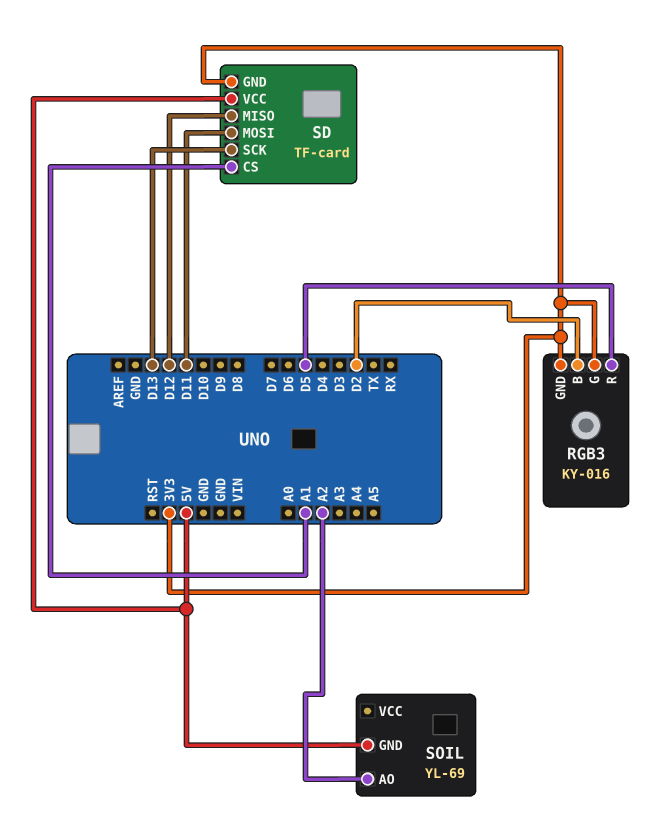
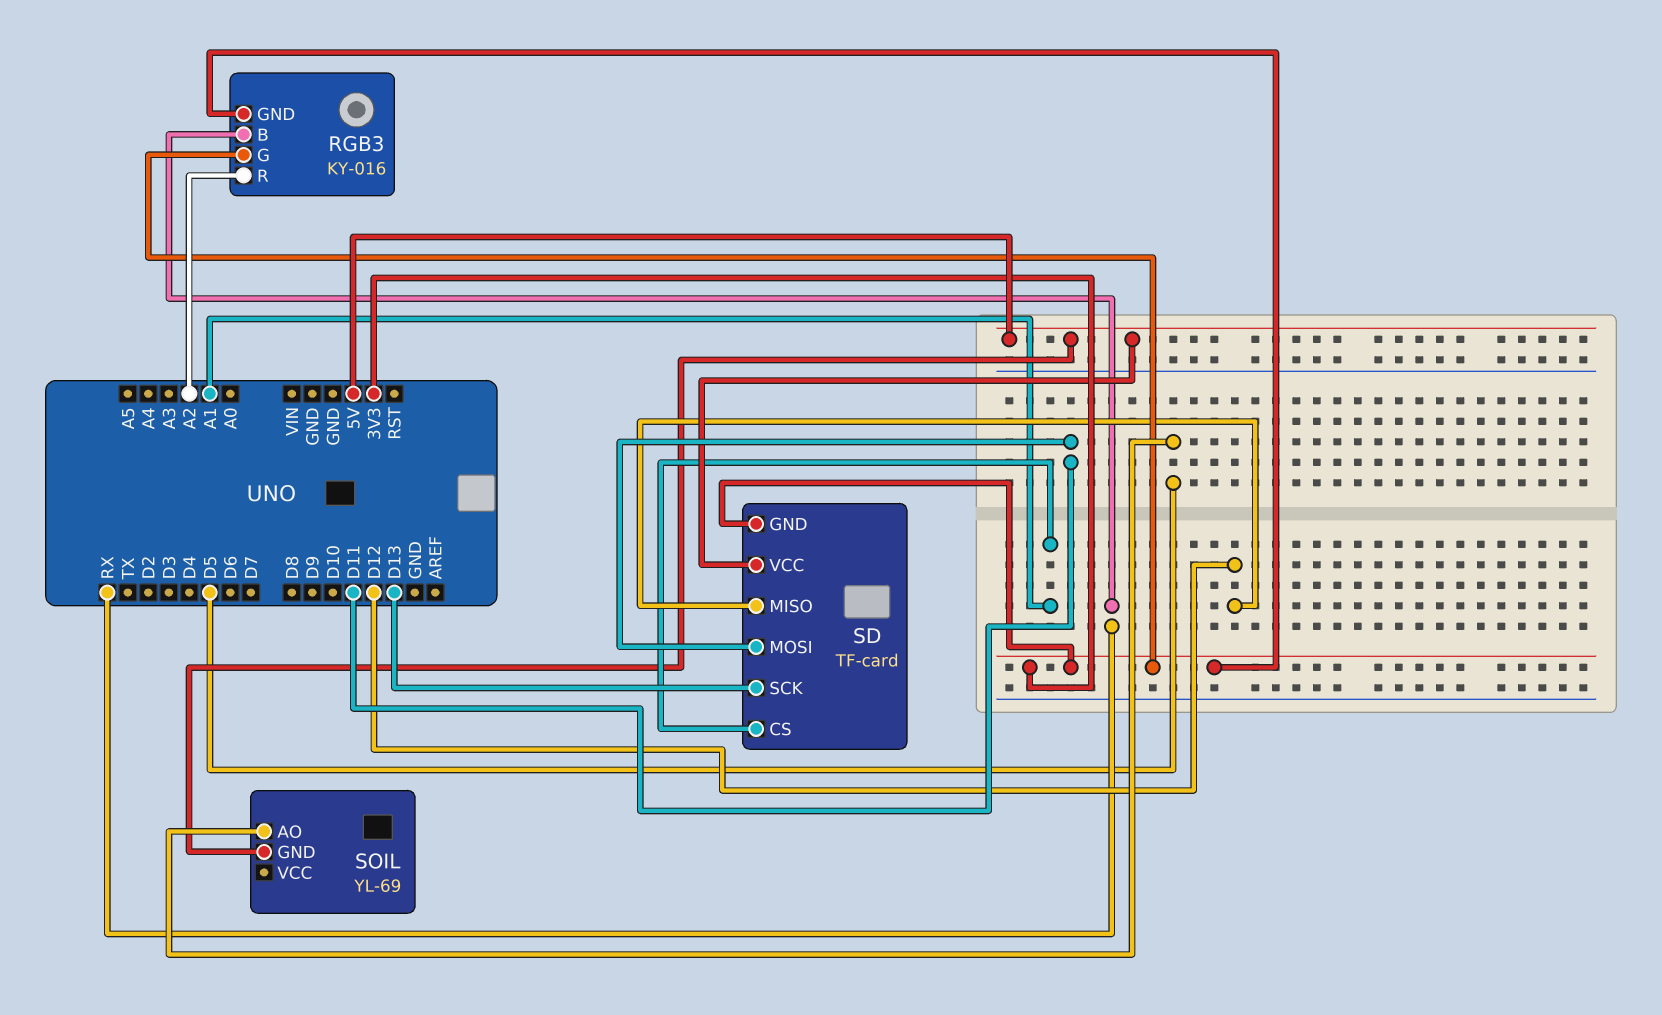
RGB3 pin B: D2 -> RX
RGB3 pin R: D5 -> A2
SOIL pin AO: A2 -> D5

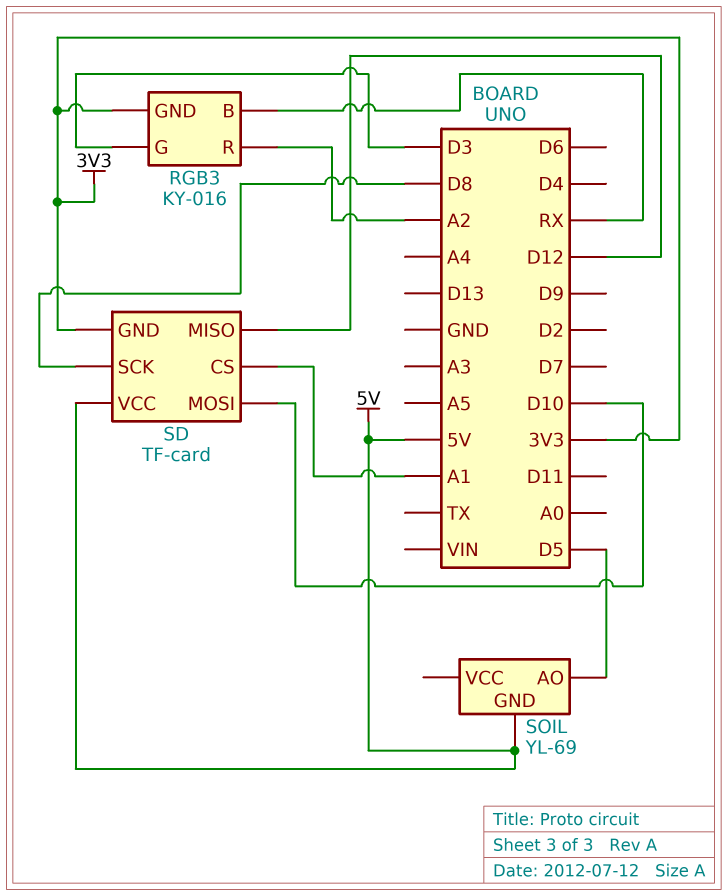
RGB3 pin G: 3V3 -> D3
SD pin MOSI: D11 -> D10
SD pin SCK: D13 -> D8

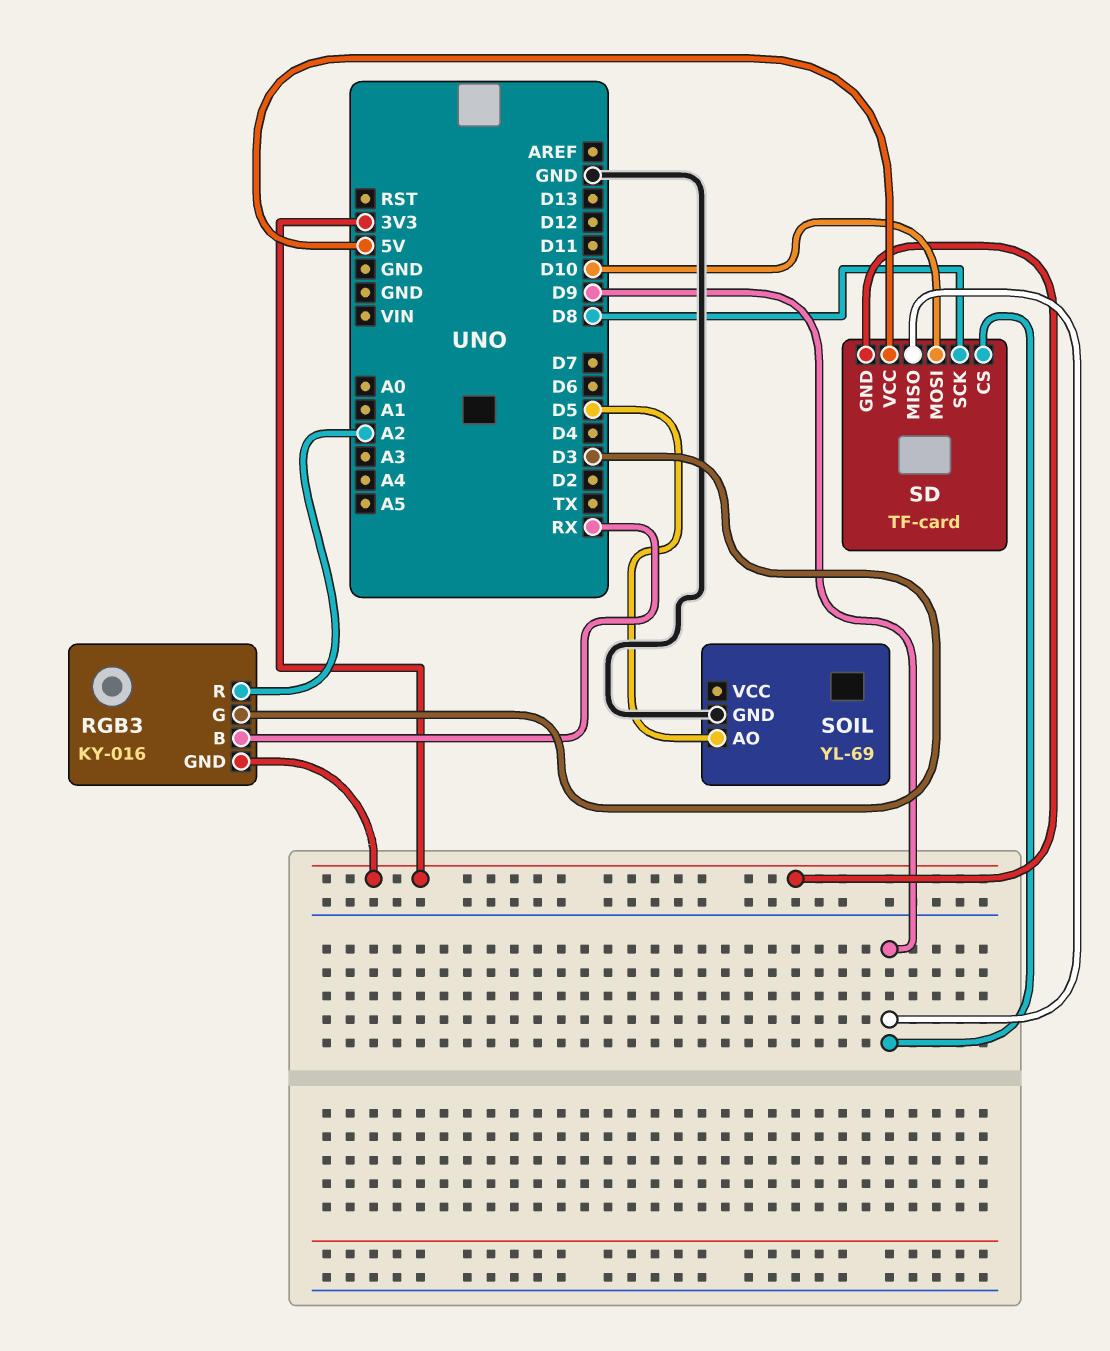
SD pin CS: A1 -> D9
SD pin MISO: D12 -> D9
SOIL pin GND: 5V -> GND

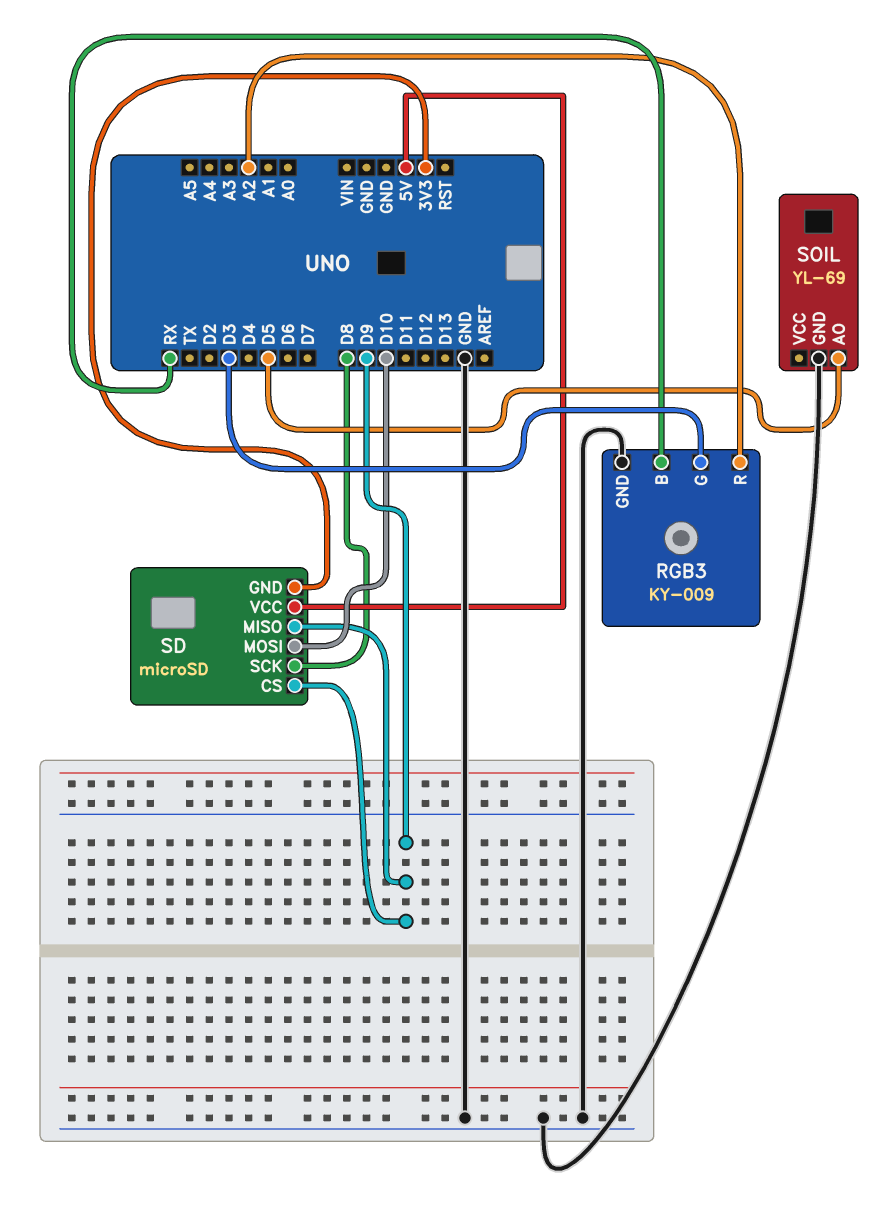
RGB3: KY-016 -> KY-009
RGB3 pin GND: 3V3 -> GND
SD: TF-card -> microSD

